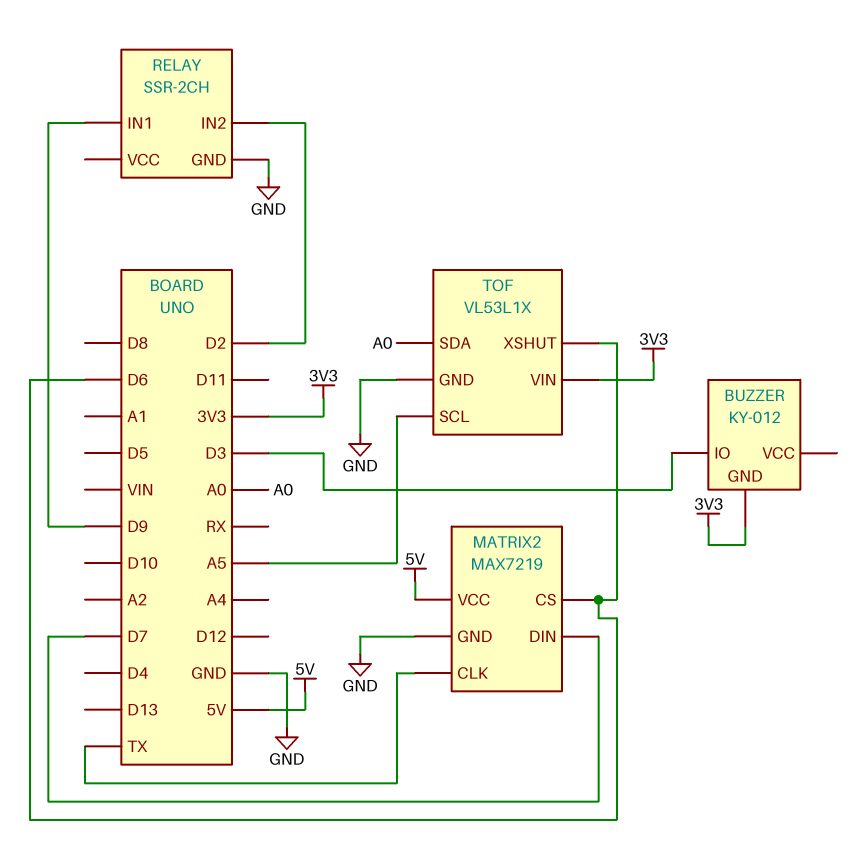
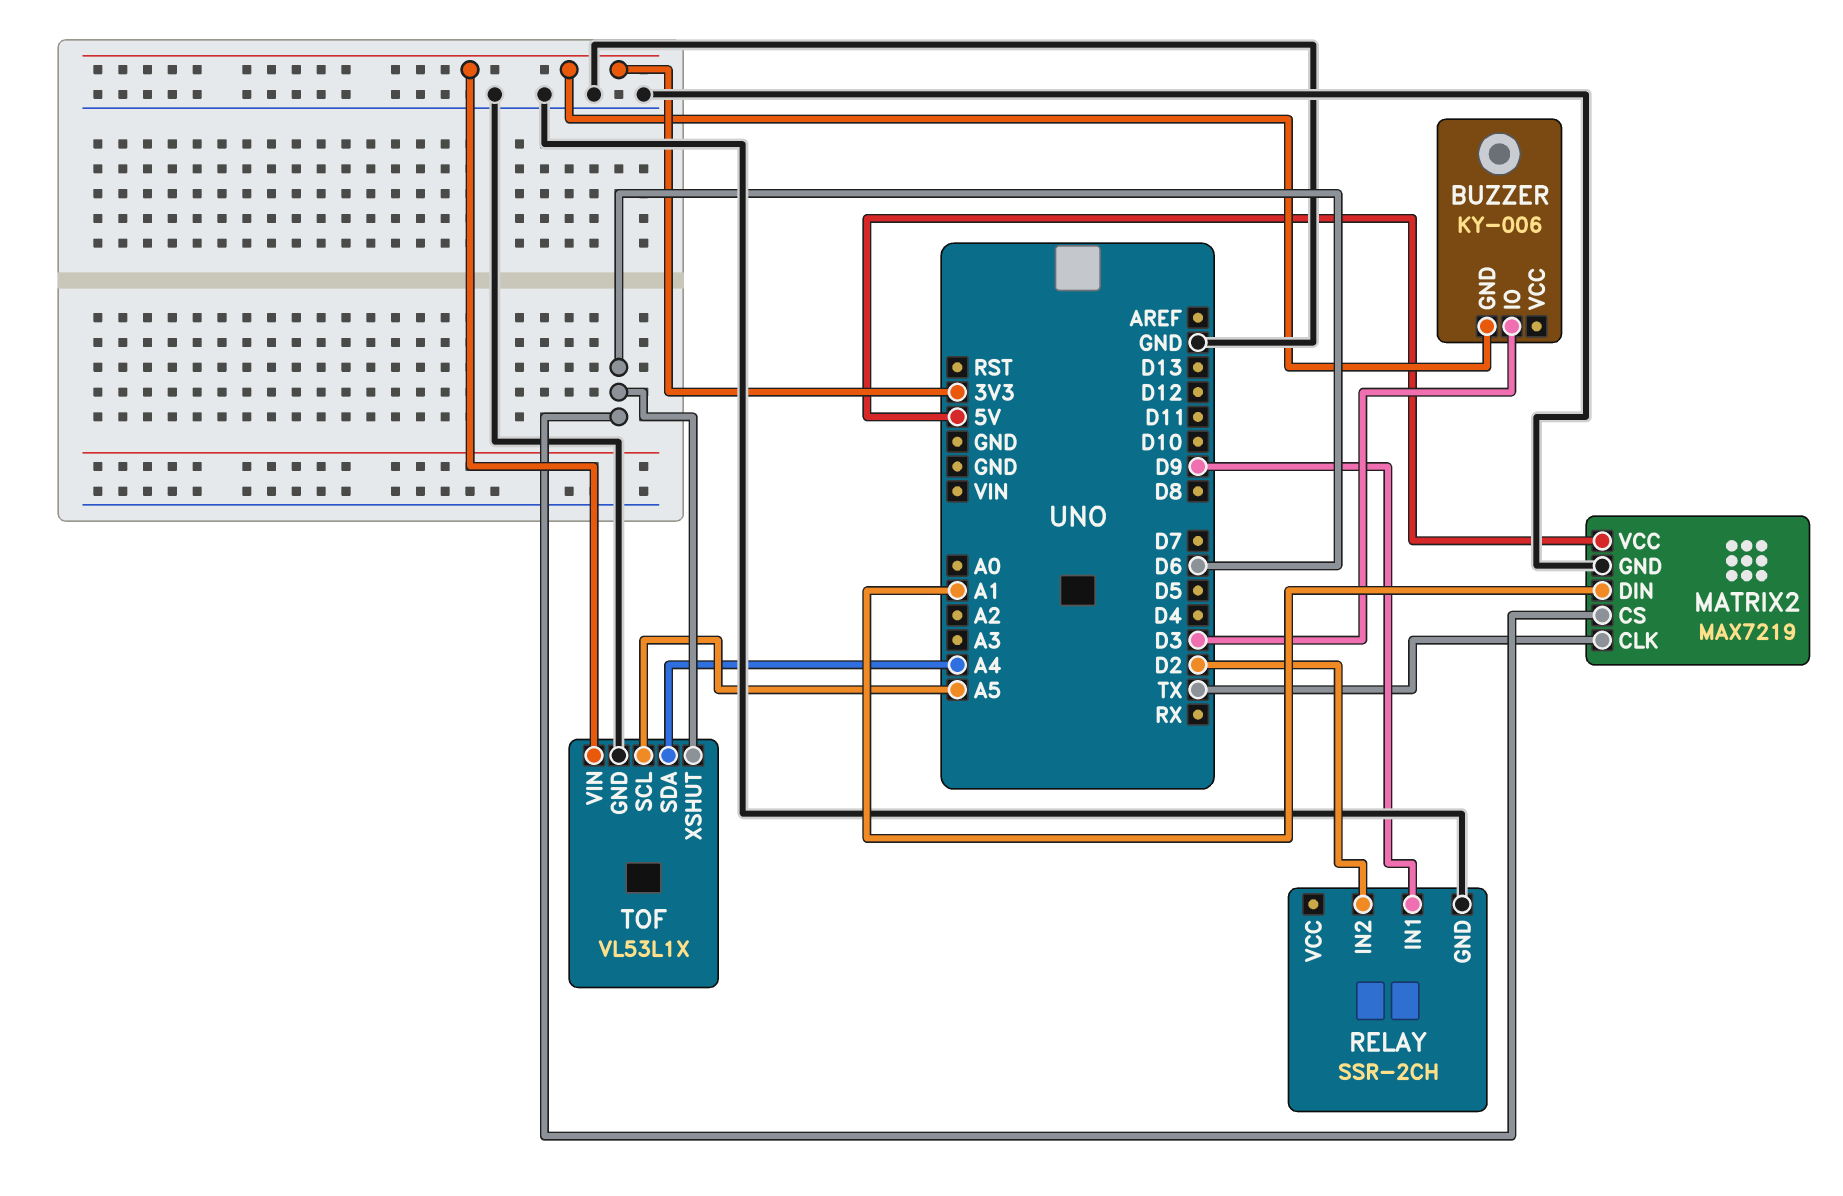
BUZZER: KY-012 -> KY-006
MATRIX2 pin DIN: D7 -> A1
TOF pin SDA: A0 -> A4

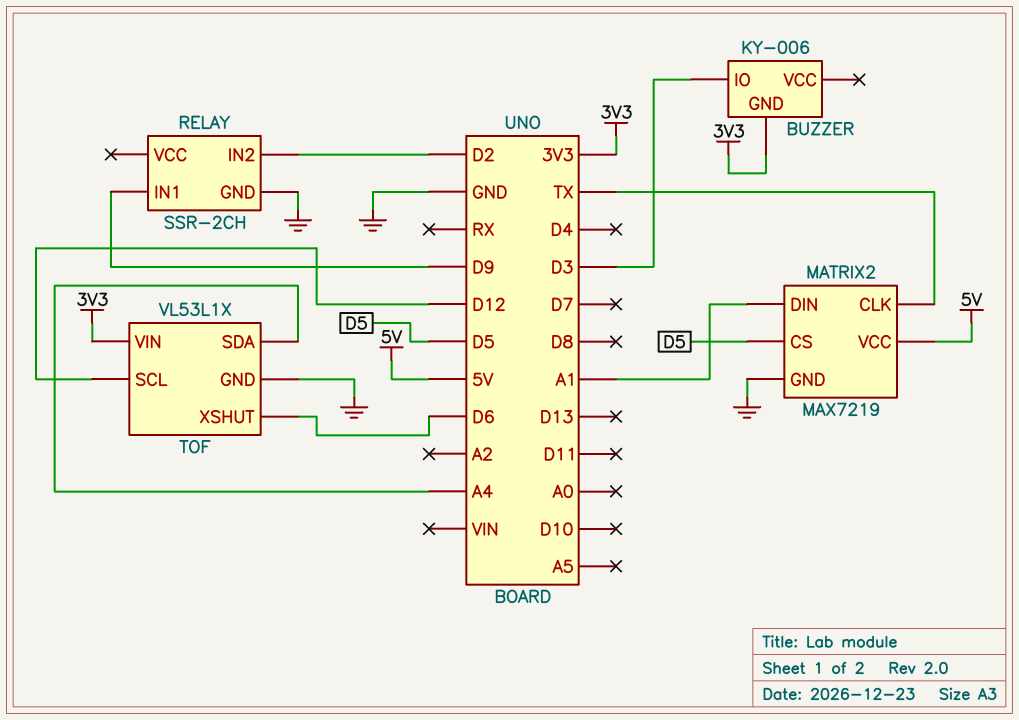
MATRIX2 pin CS: D6 -> D5
TOF pin SCL: A5 -> D12

